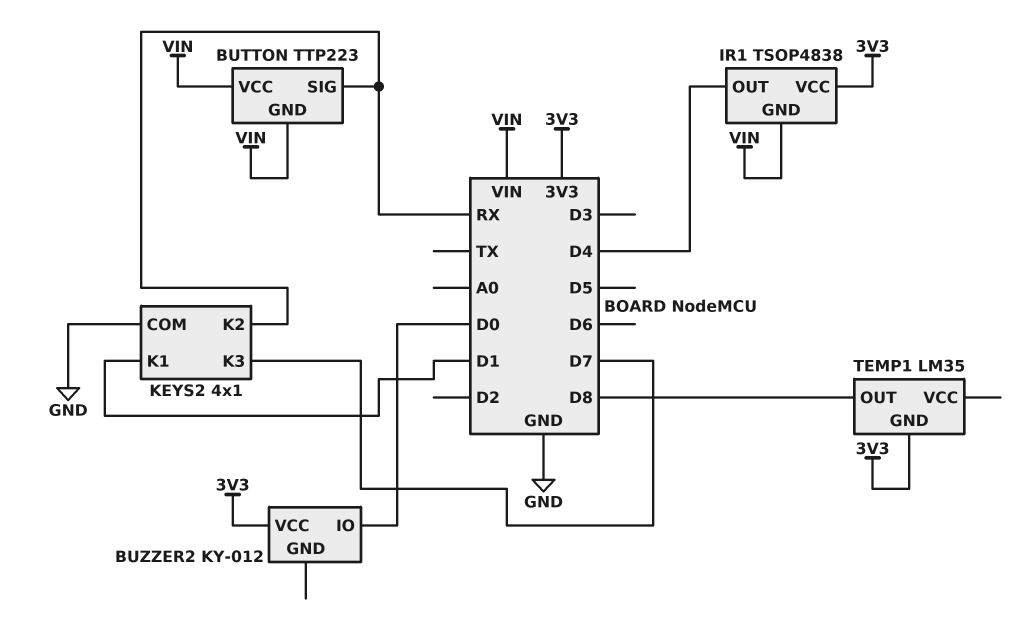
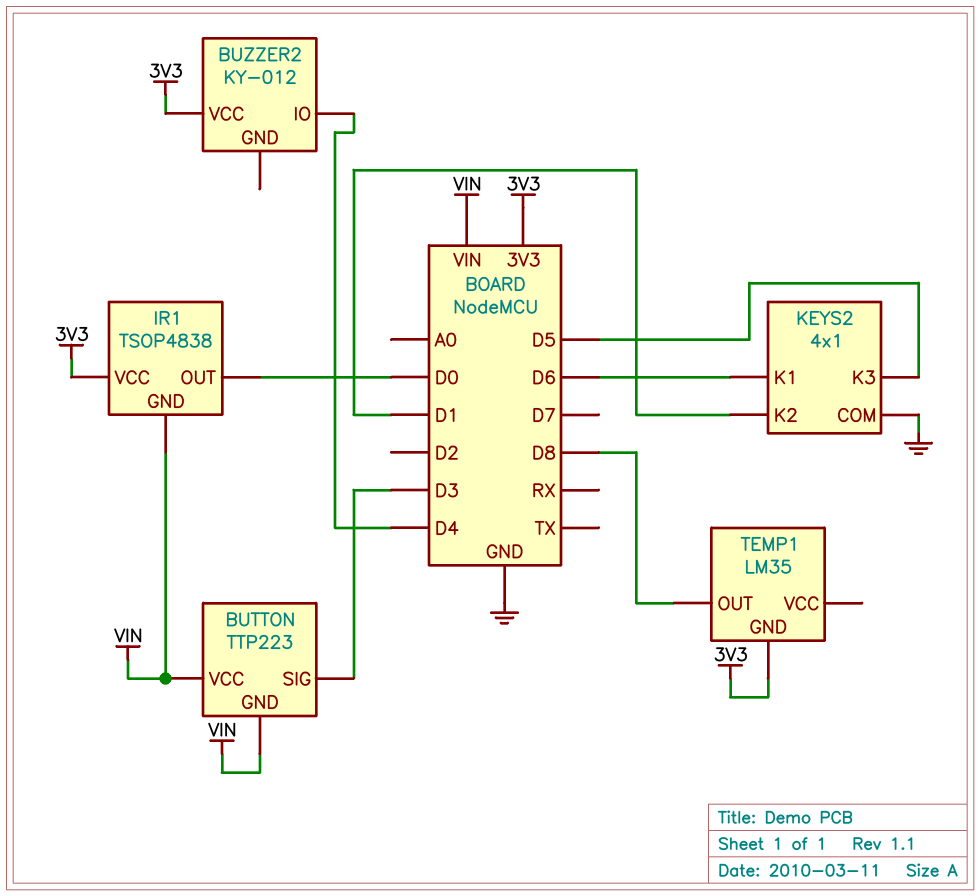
BUTTON pin SIG: RX -> D3
BUZZER2 pin IO: D0 -> D4
IR1 pin OUT: D4 -> D0
KEYS2 pin K1: D1 -> D6
KEYS2 pin K2: RX -> D1
KEYS2 pin K3: D7 -> D5

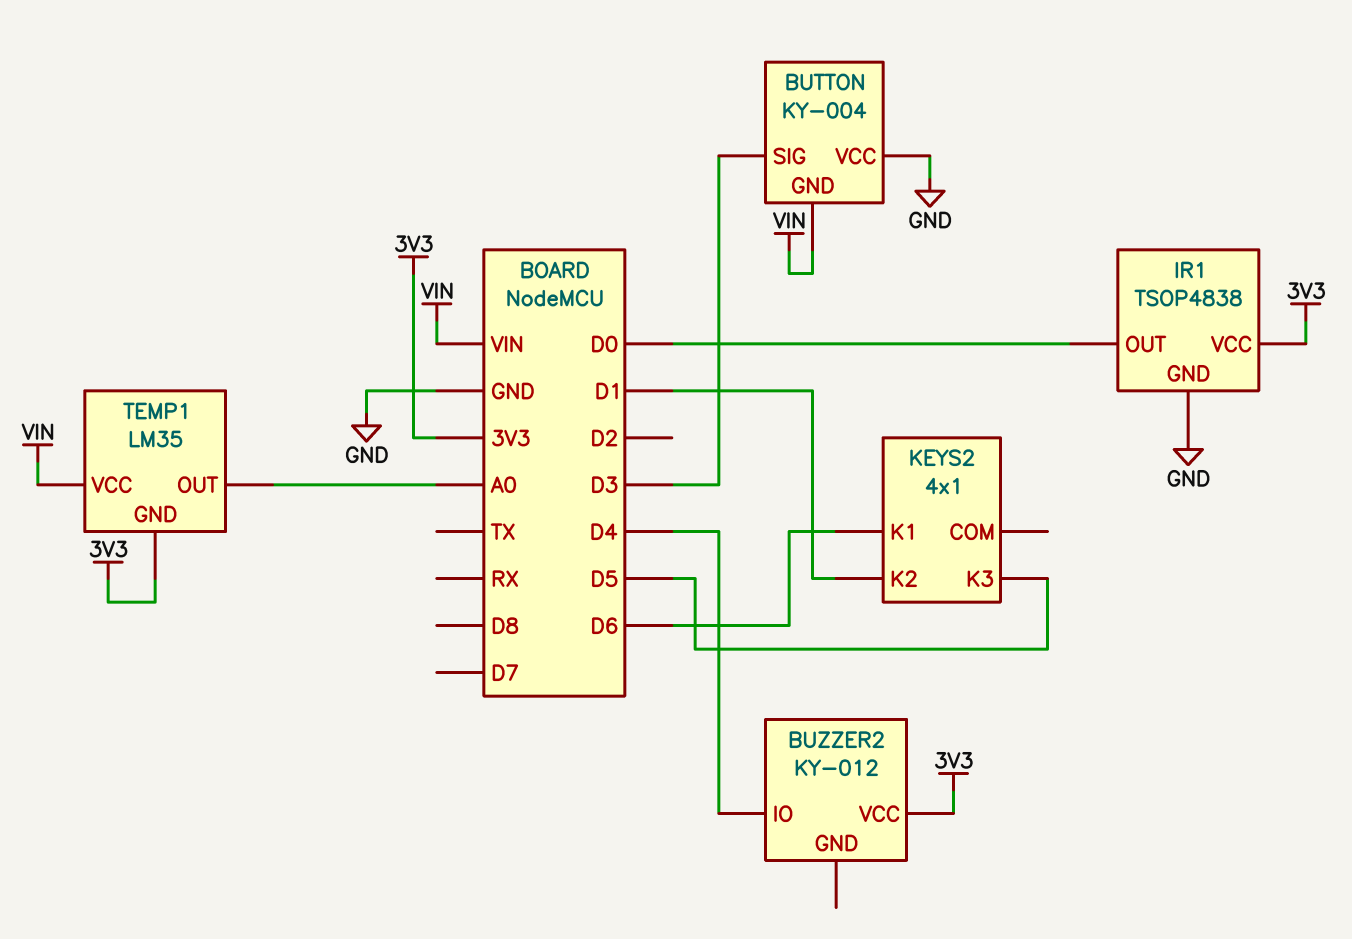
BUTTON: TTP223 -> KY-004
BUTTON pin VCC: VIN -> GND
IR1 pin GND: VIN -> GND
KEYS2 pin COM: GND -> none
TEMP1 pin OUT: D8 -> A0
TEMP1 pin VCC: none -> VIN

